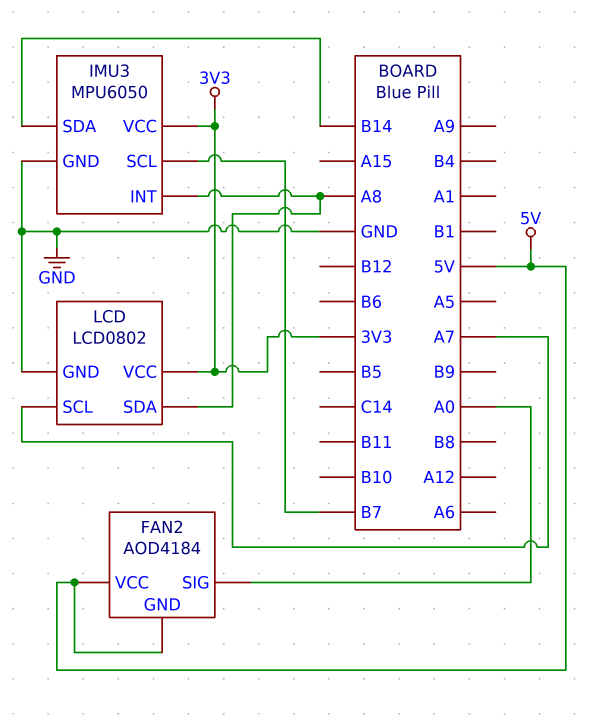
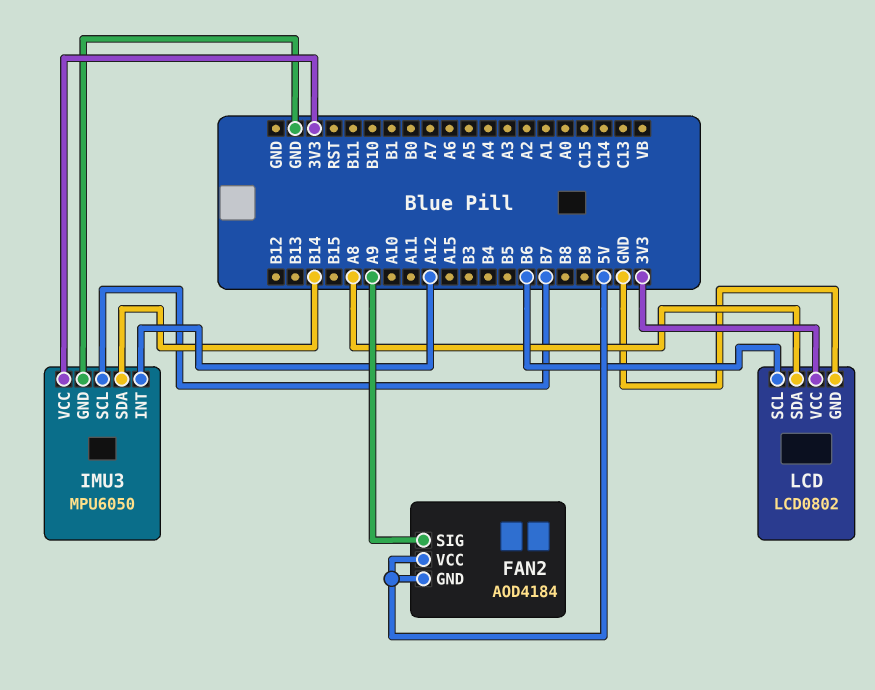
FAN2 pin SIG: A0 -> A9
IMU3 pin INT: A8 -> A12
LCD pin SCL: A7 -> B6

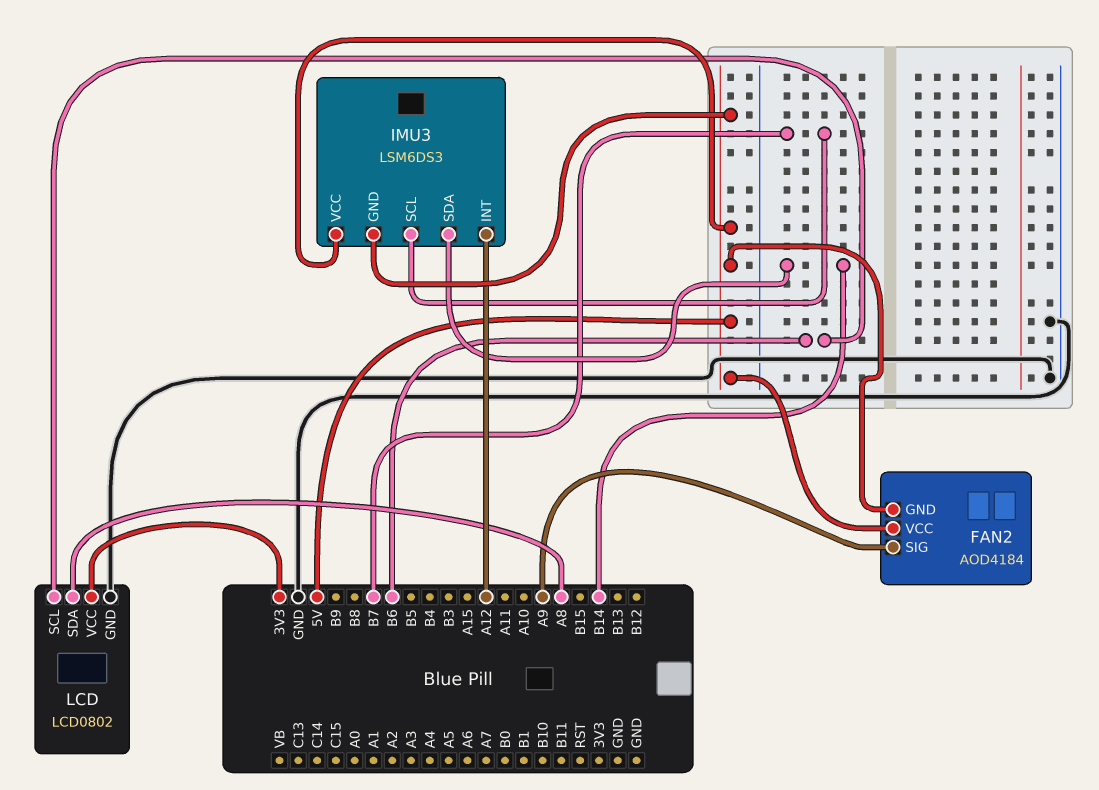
IMU3: MPU6050 -> LSM6DS3
IMU3 pin GND: GND -> 5V
IMU3 pin VCC: 3V3 -> 5V

